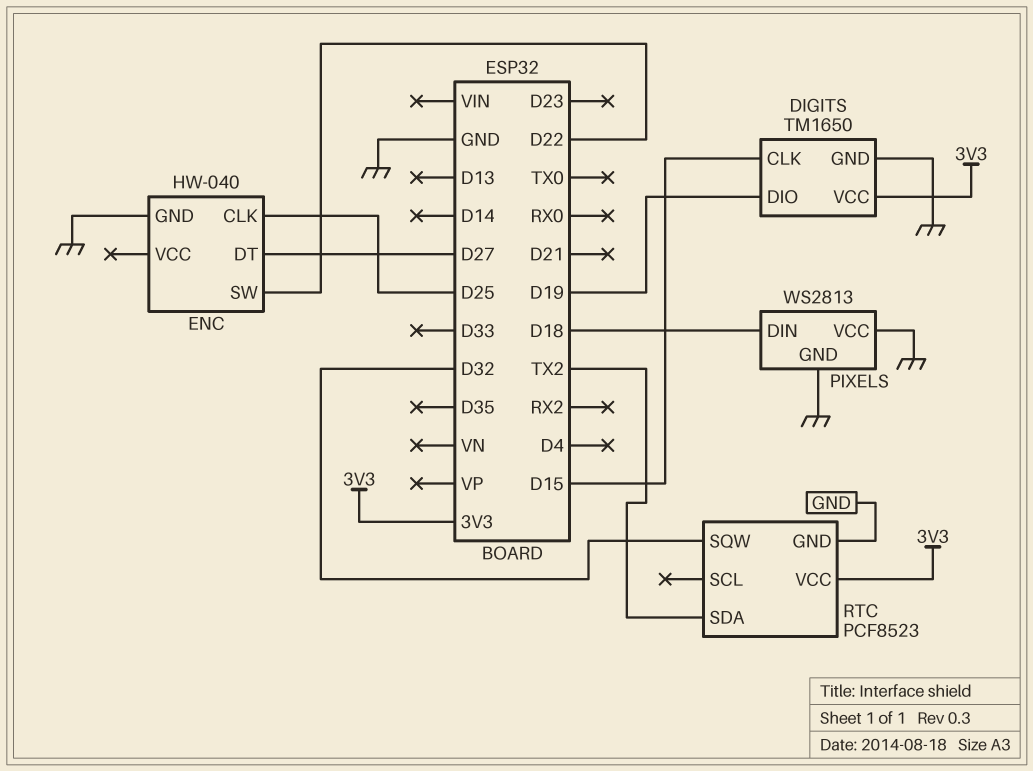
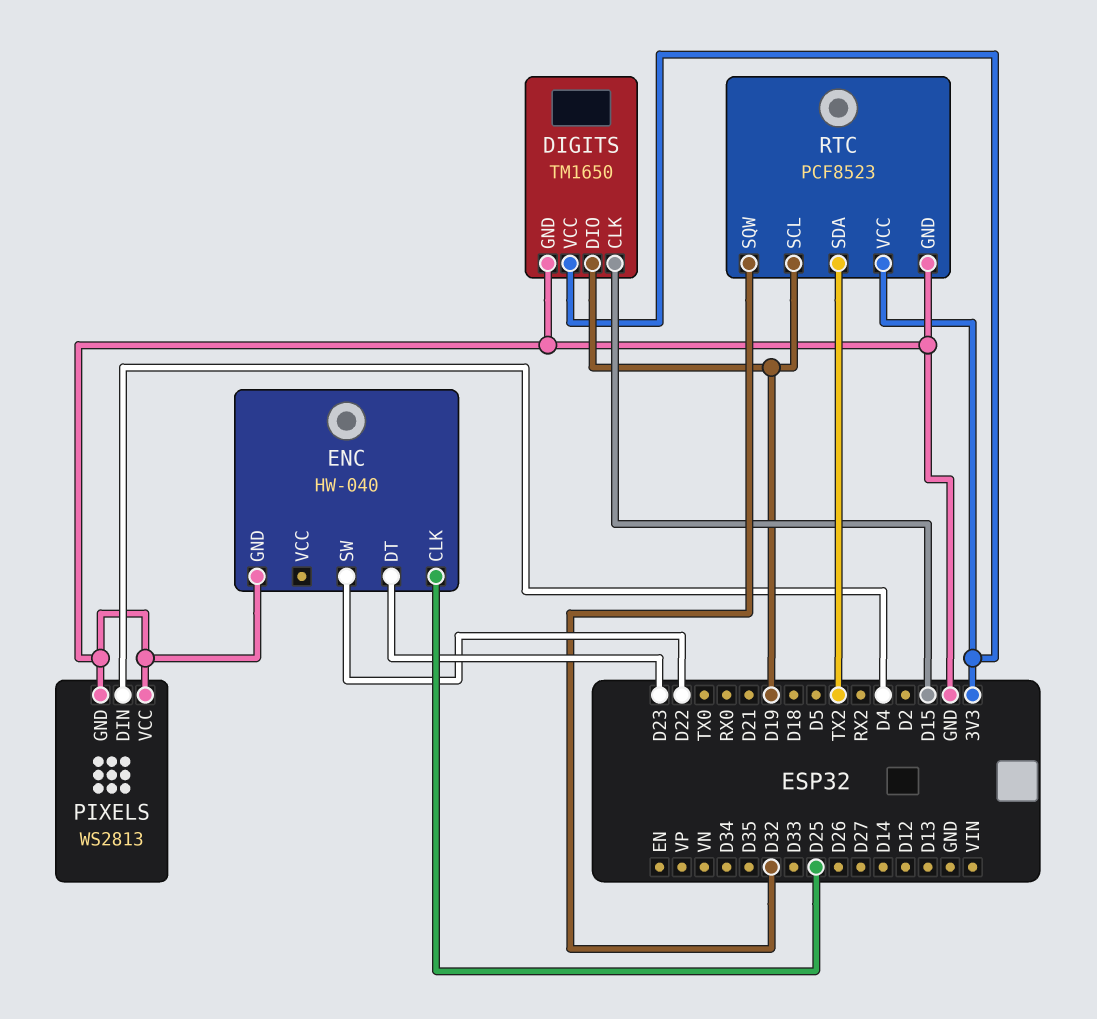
ENC pin DT: D27 -> D23
PIXELS pin DIN: D18 -> D4
RTC pin SCL: none -> D19

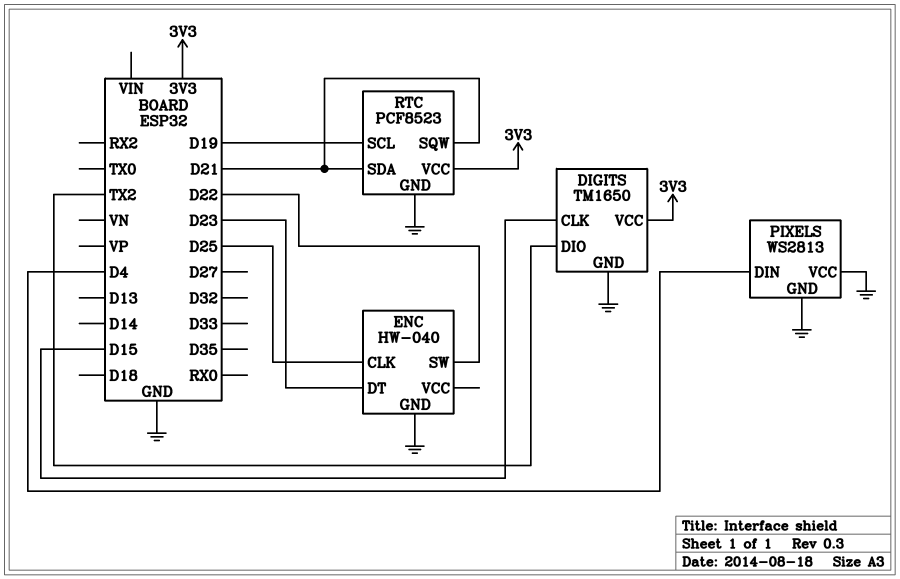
DIGITS pin DIO: D19 -> TX2
RTC pin SDA: TX2 -> D21
RTC pin SQW: D32 -> D21

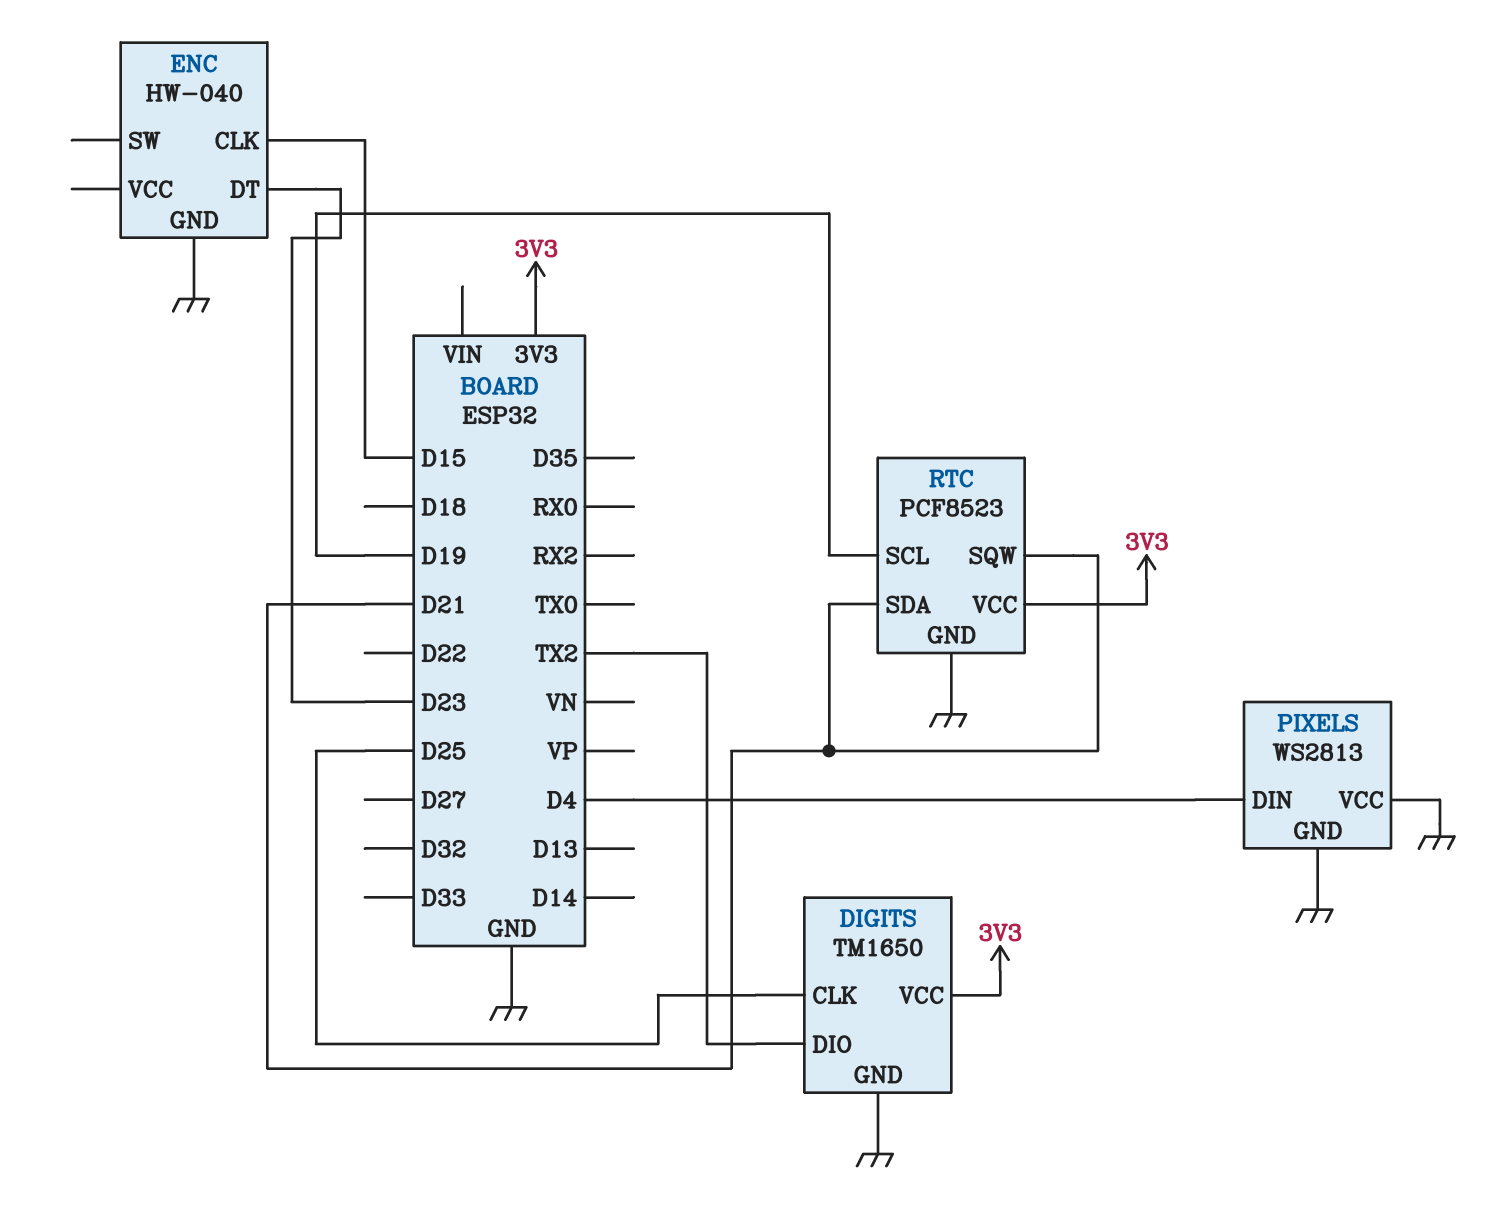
DIGITS pin CLK: D15 -> D25
ENC pin CLK: D25 -> D15
ENC pin SW: D22 -> none

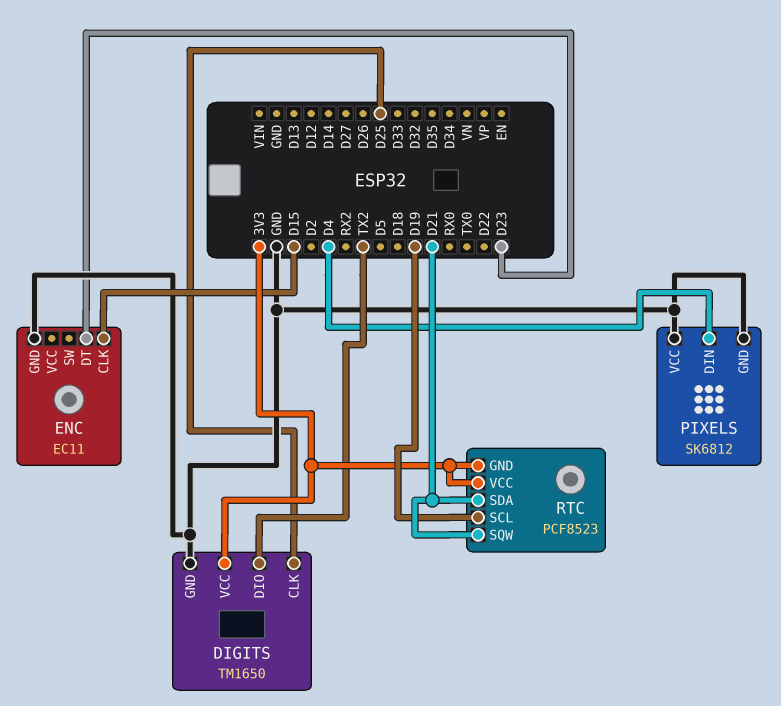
ENC: HW-040 -> EC11
PIXELS: WS2813 -> SK6812
RTC pin GND: GND -> 3V3

